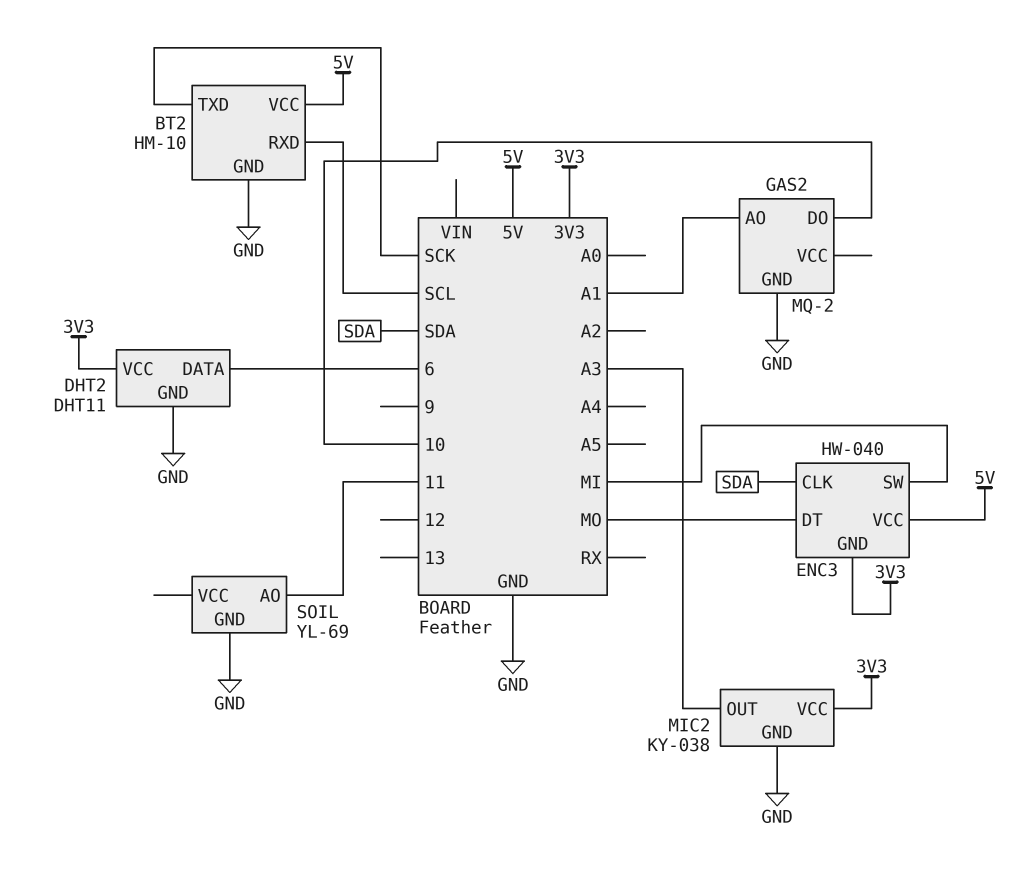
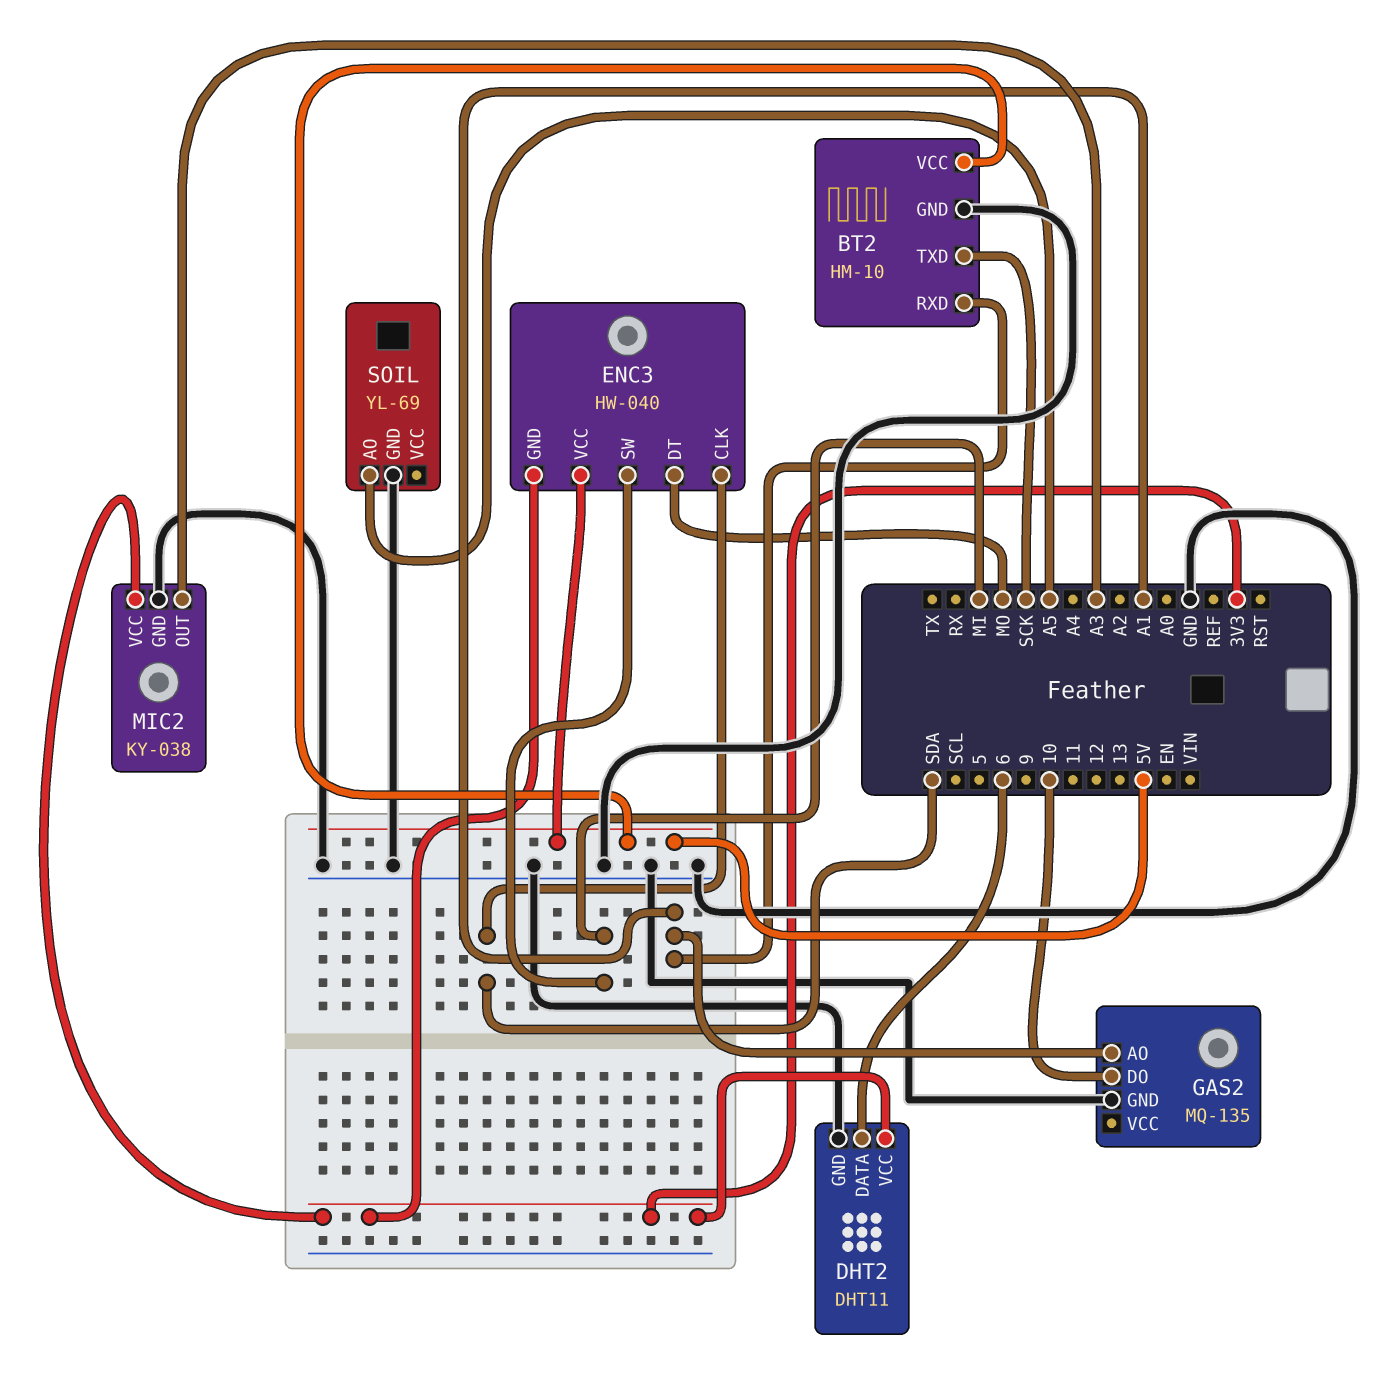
BT2 pin RXD: SCL -> A1
GAS2: MQ-2 -> MQ-135
SOIL pin AO: 11 -> A5

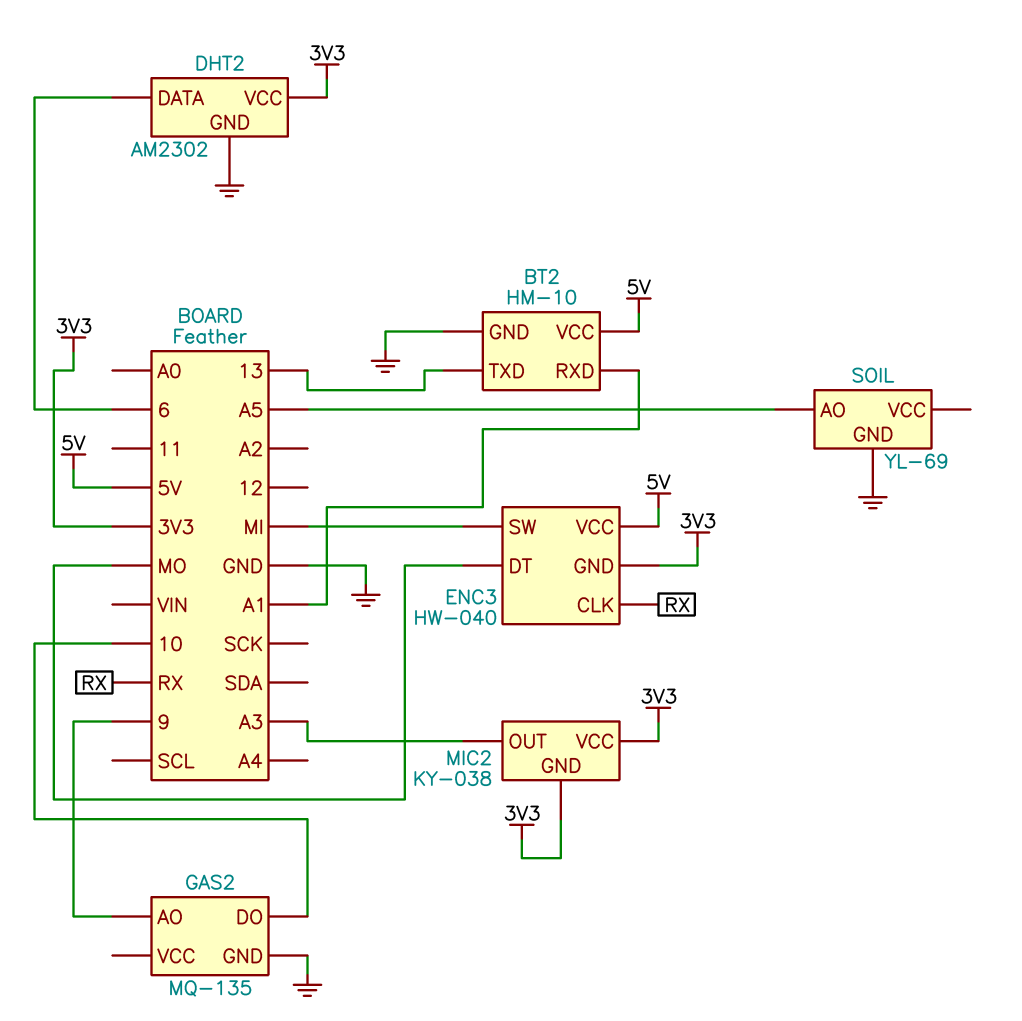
BT2 pin TXD: SCK -> 13
DHT2: DHT11 -> AM2302
ENC3 pin CLK: SDA -> RX
GAS2 pin AO: A1 -> 9
MIC2 pin GND: GND -> 3V3

